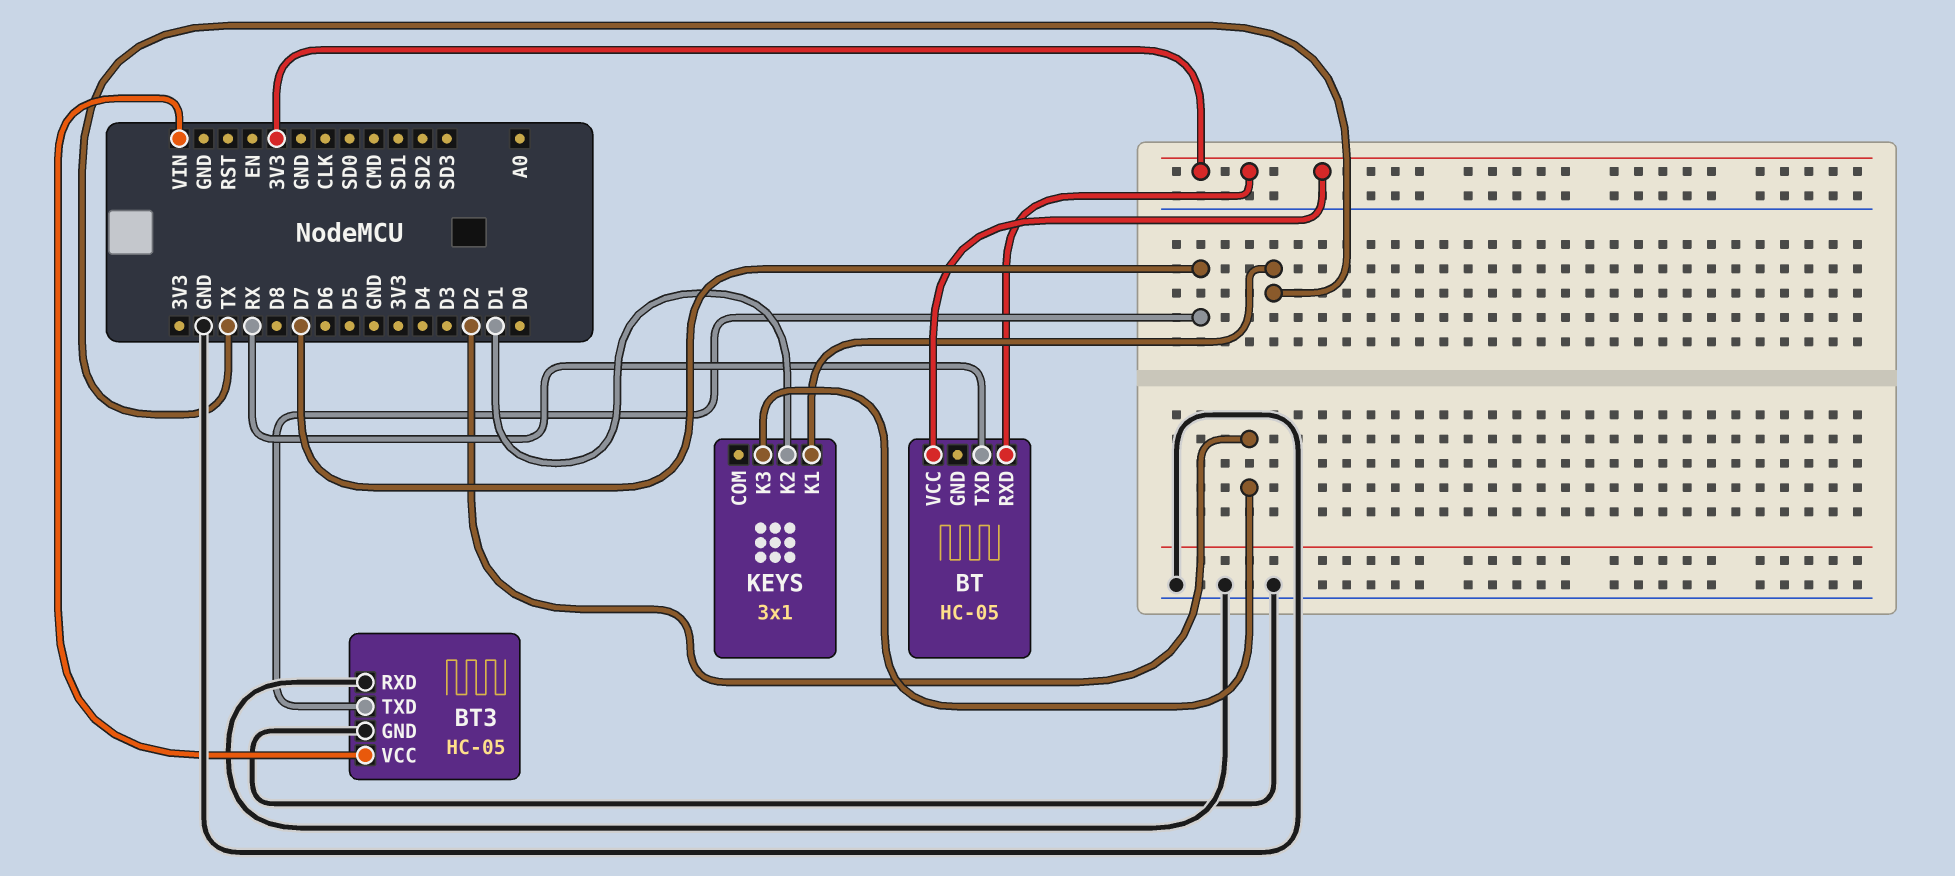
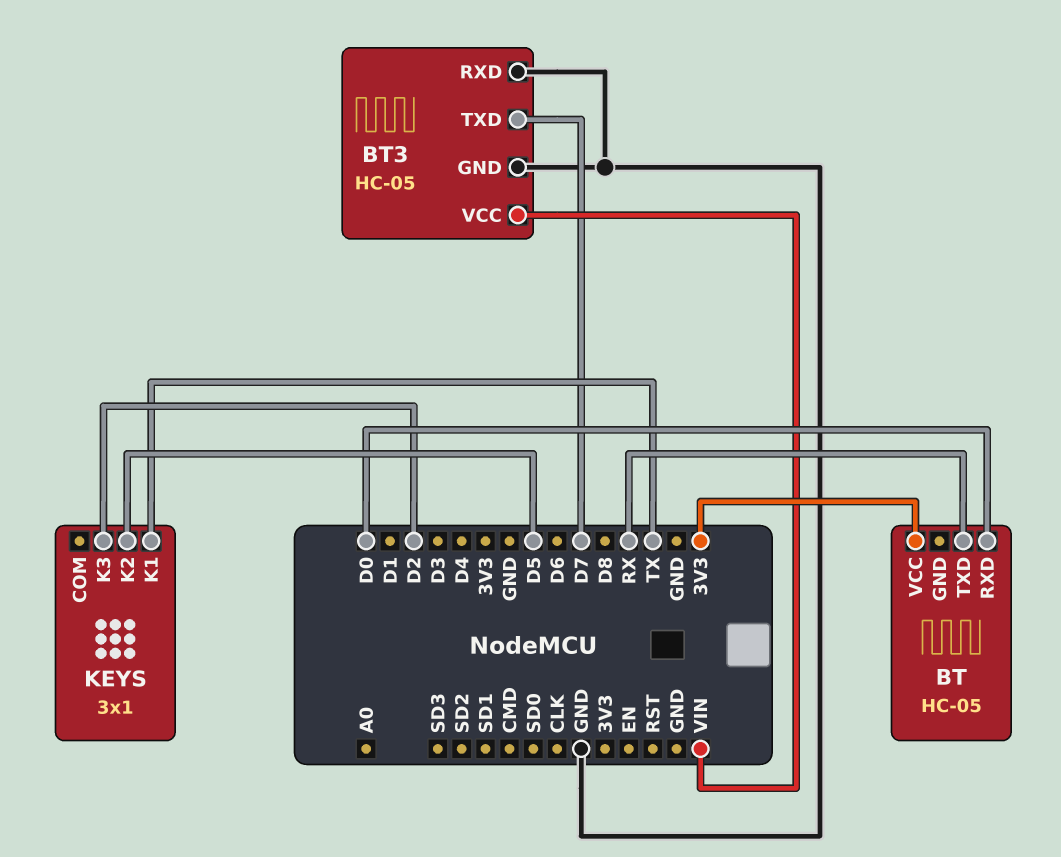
BT pin RXD: 3V3 -> D0
KEYS pin K2: D1 -> D5

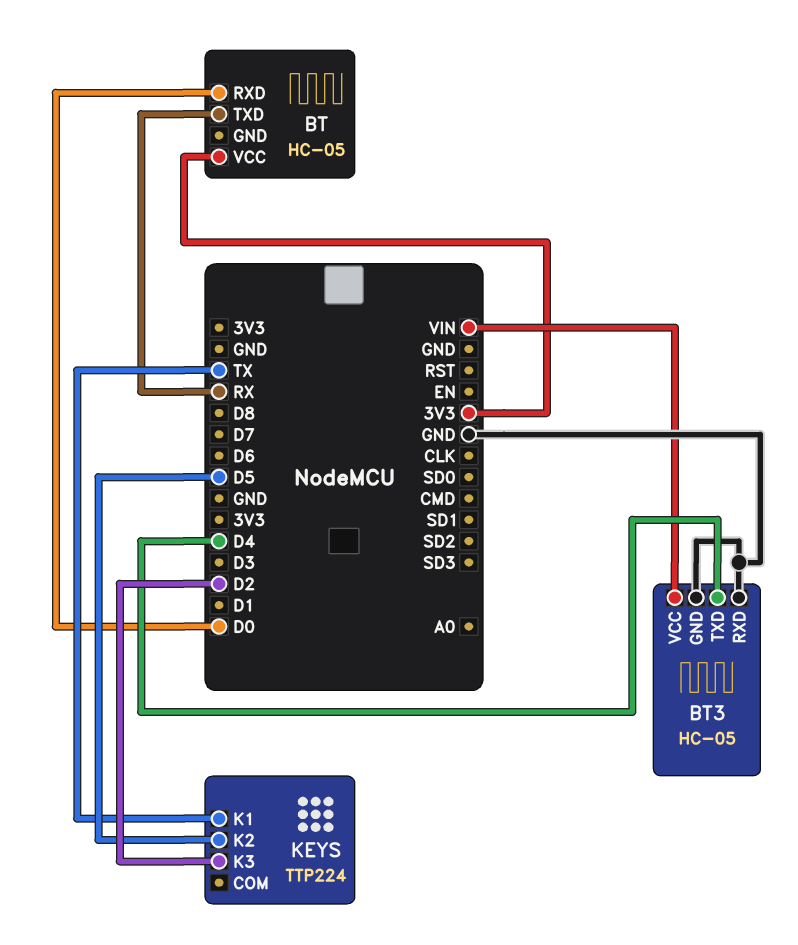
BT3 pin TXD: D7 -> D4
KEYS: 3x1 -> TTP224

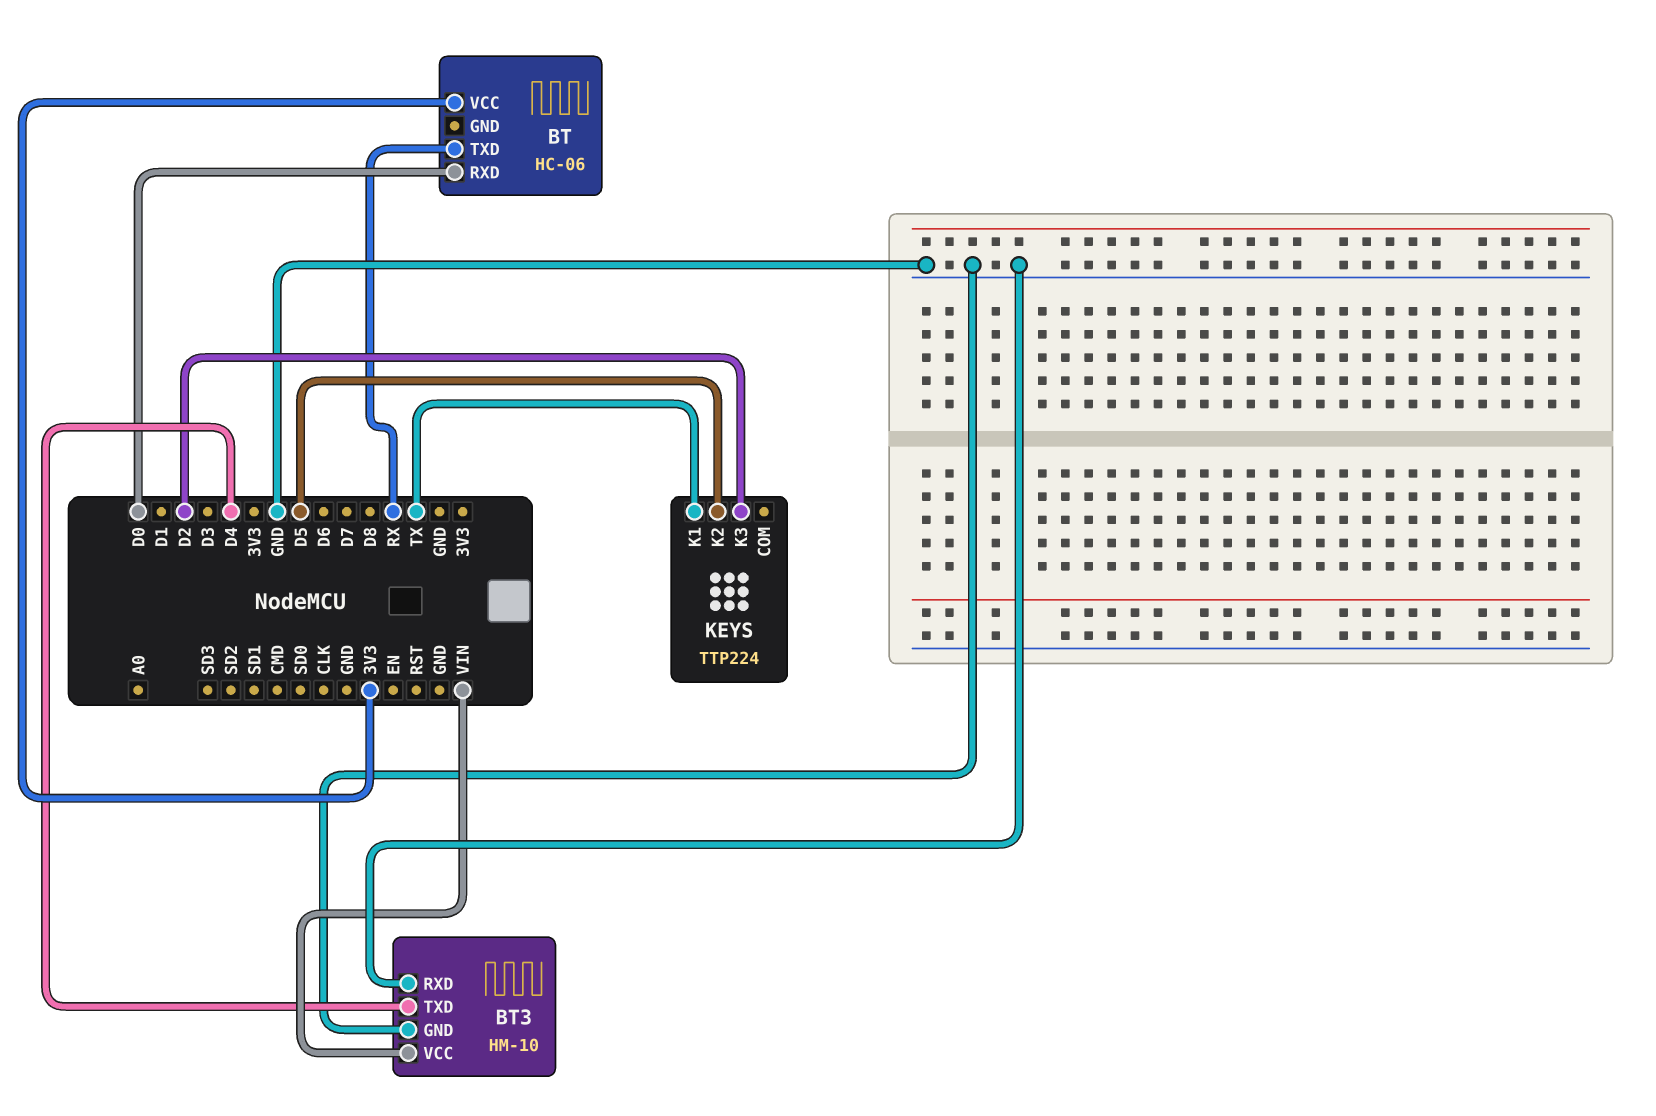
BT: HC-05 -> HC-06
BT3: HC-05 -> HM-10

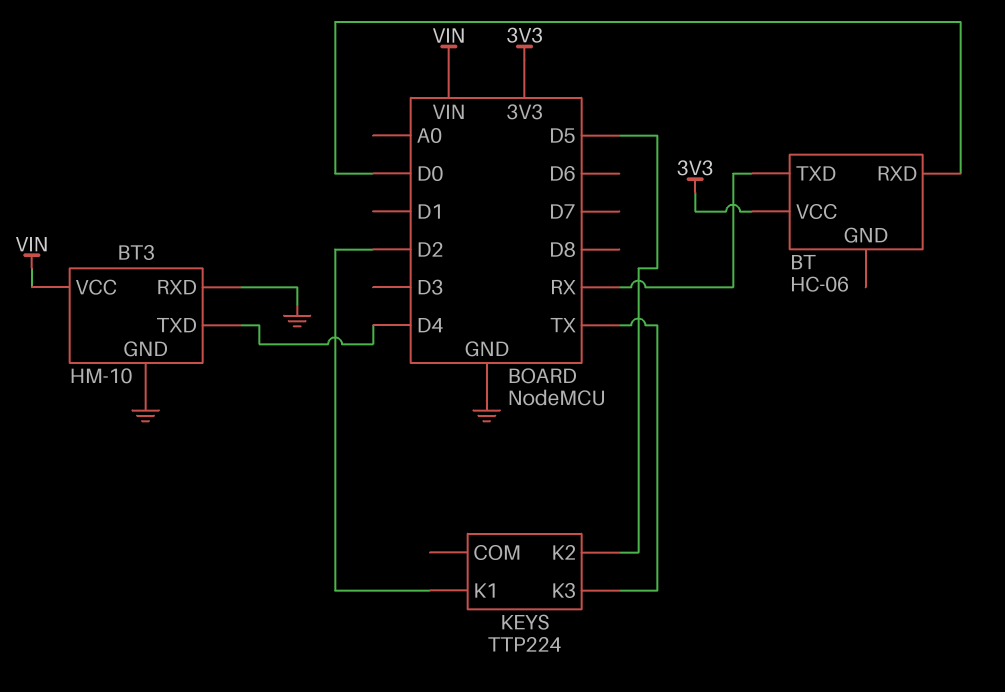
KEYS pin K1: TX -> D2
KEYS pin K3: D2 -> TX

